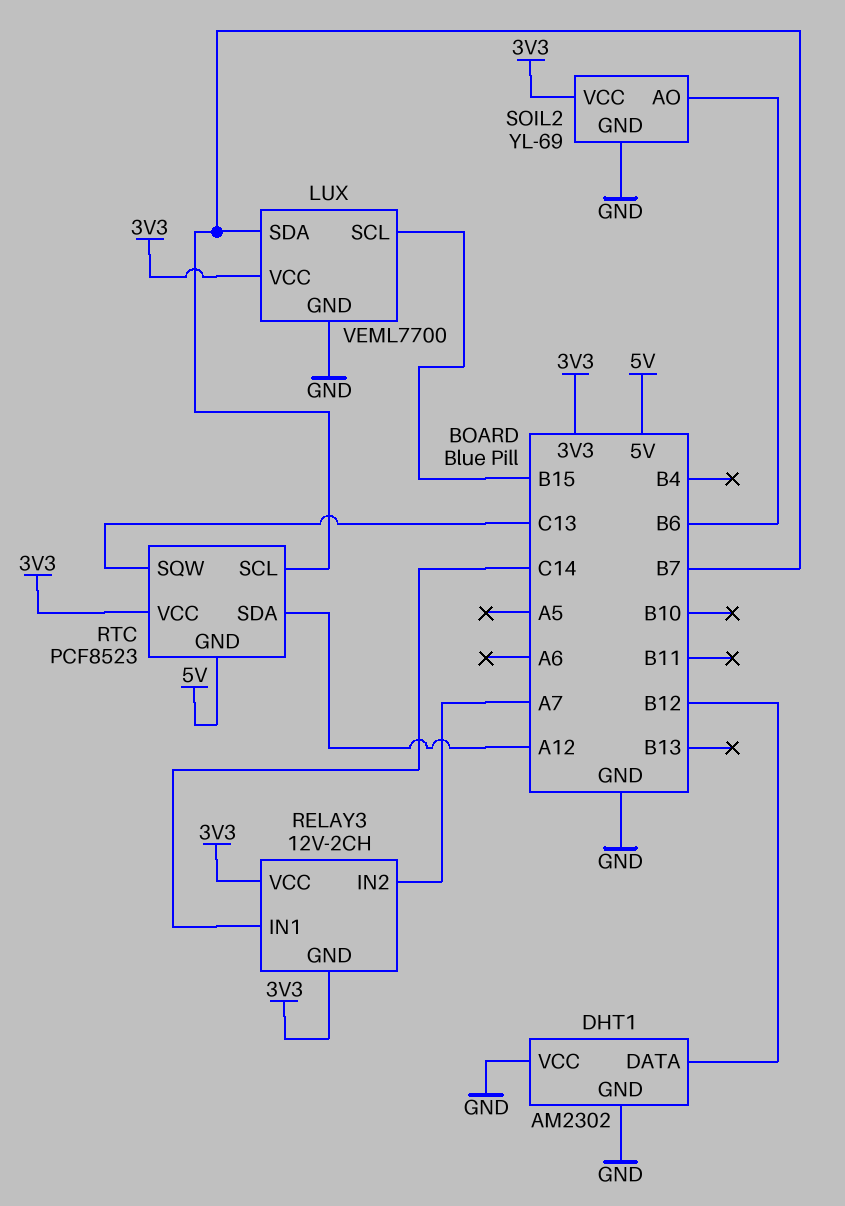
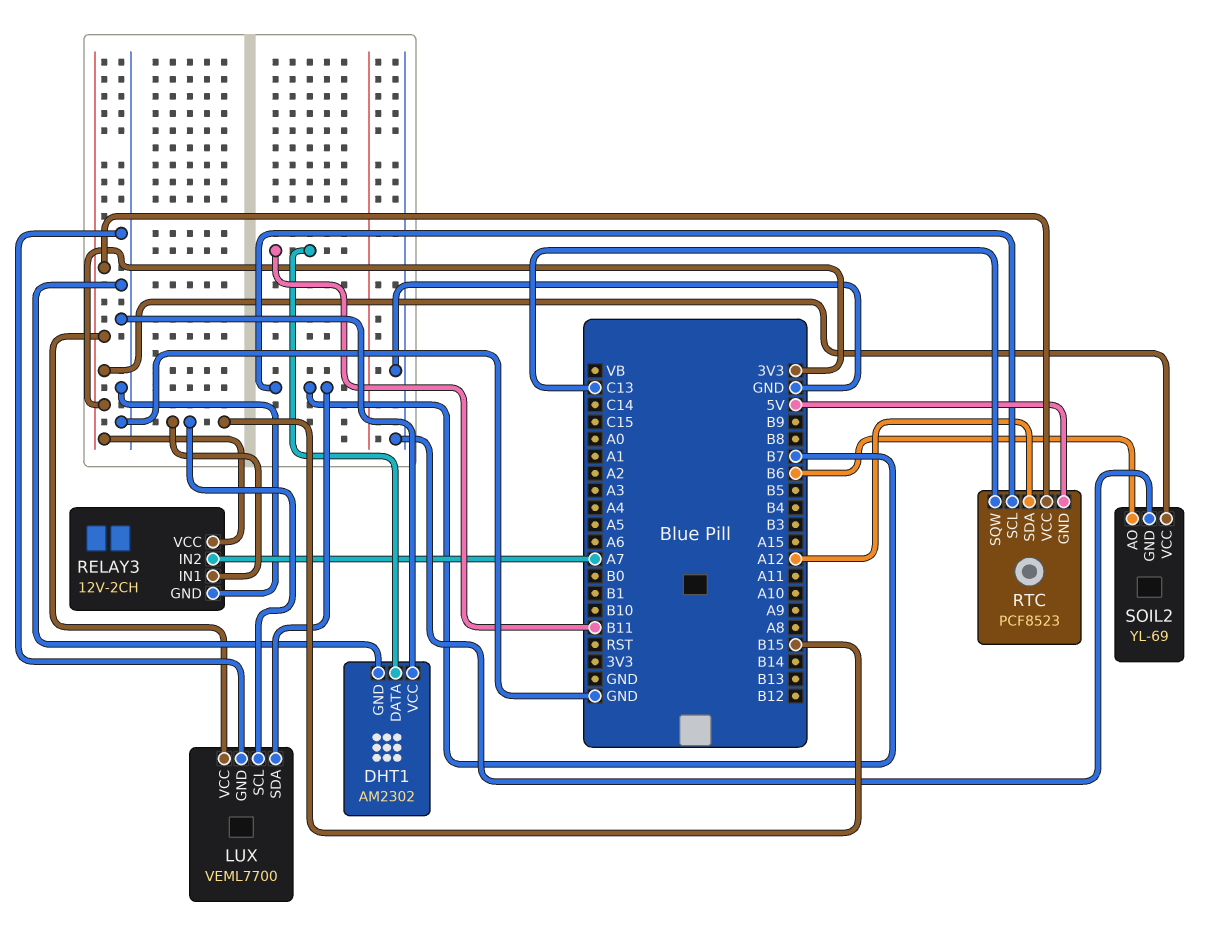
DHT1 pin DATA: B12 -> B11
RELAY3 pin GND: 3V3 -> GND
RELAY3 pin IN1: C14 -> B15

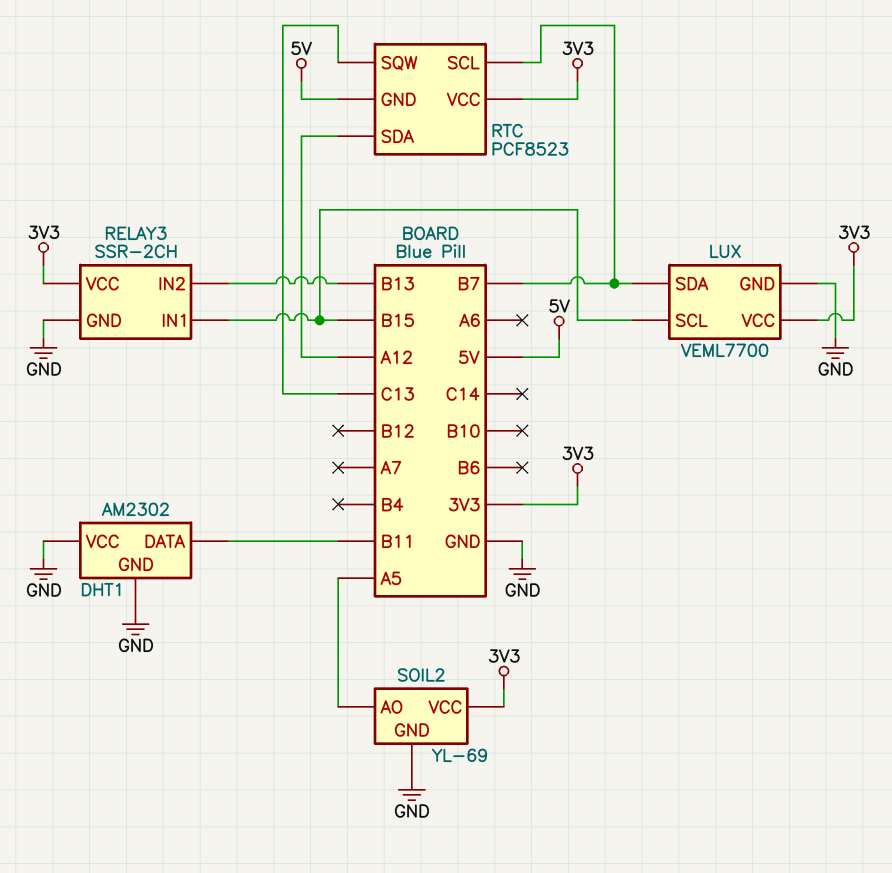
RELAY3: 12V-2CH -> SSR-2CH
RELAY3 pin IN2: A7 -> B13
SOIL2 pin AO: B6 -> A5

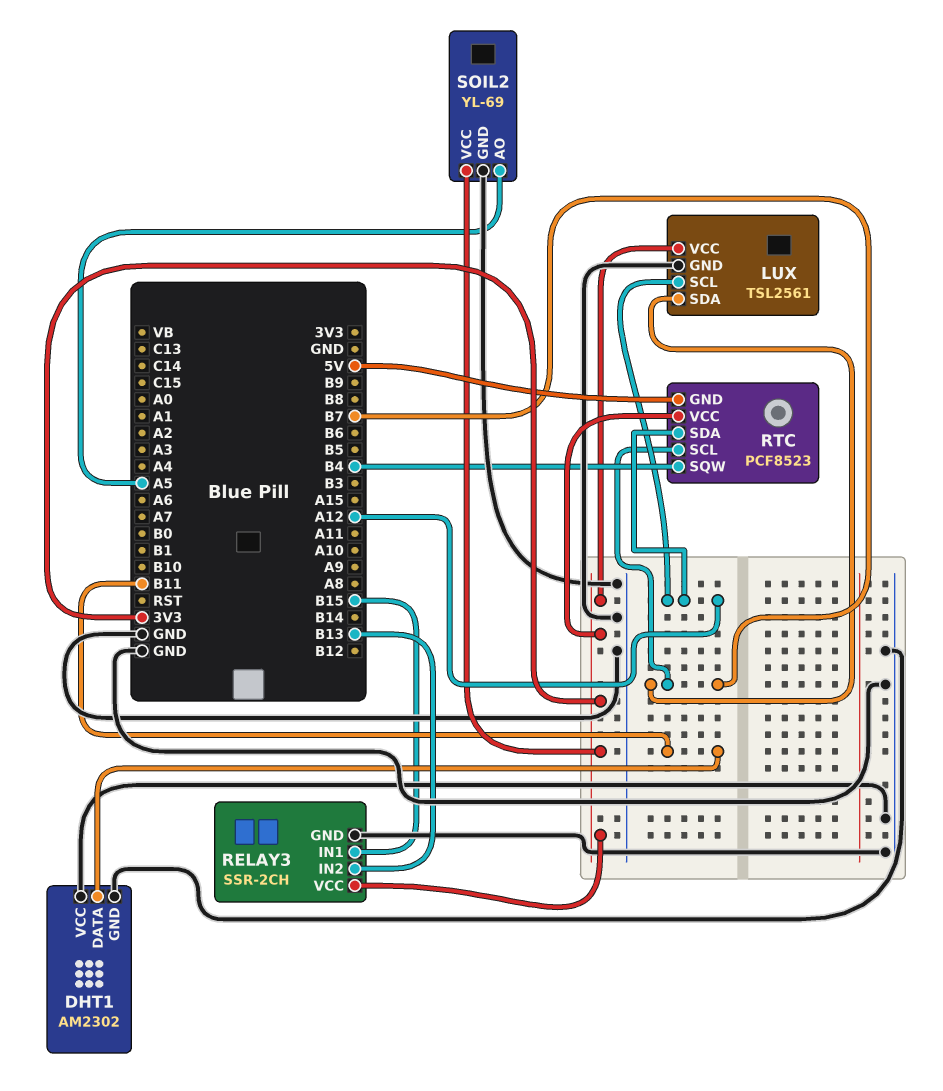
LUX: VEML7700 -> TSL2561
LUX pin SCL: B15 -> A12
RTC pin SQW: C13 -> B4

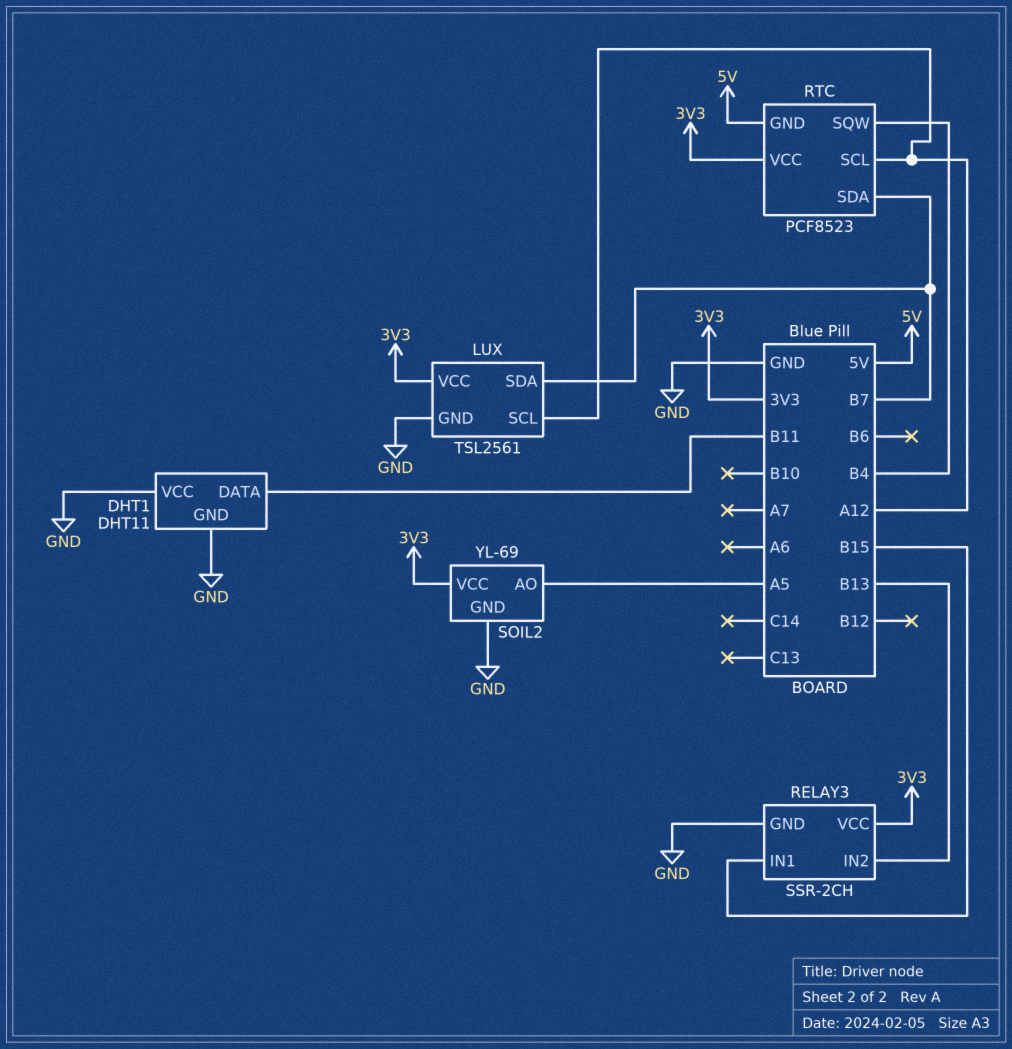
DHT1: AM2302 -> DHT11
RTC pin SCL: B7 -> A12
RTC pin SDA: A12 -> B7

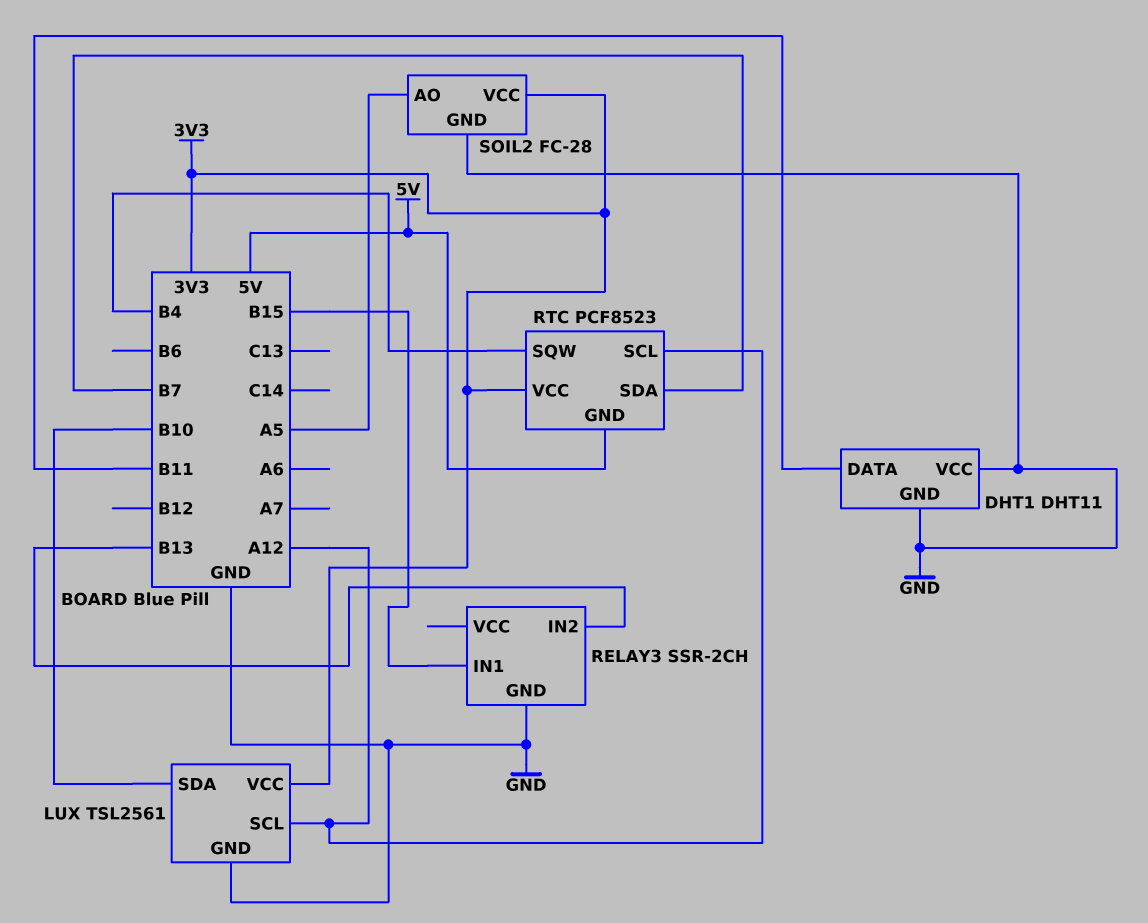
LUX pin SDA: B7 -> B10
RELAY3 pin VCC: 3V3 -> none
SOIL2: YL-69 -> FC-28

